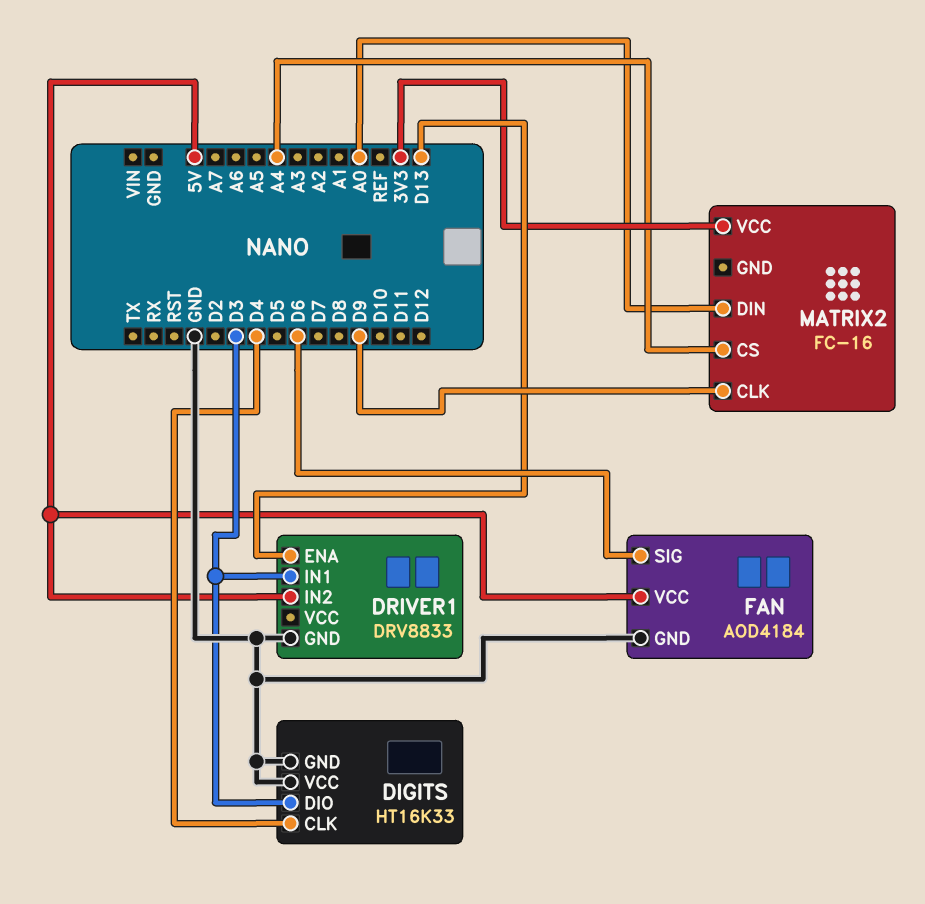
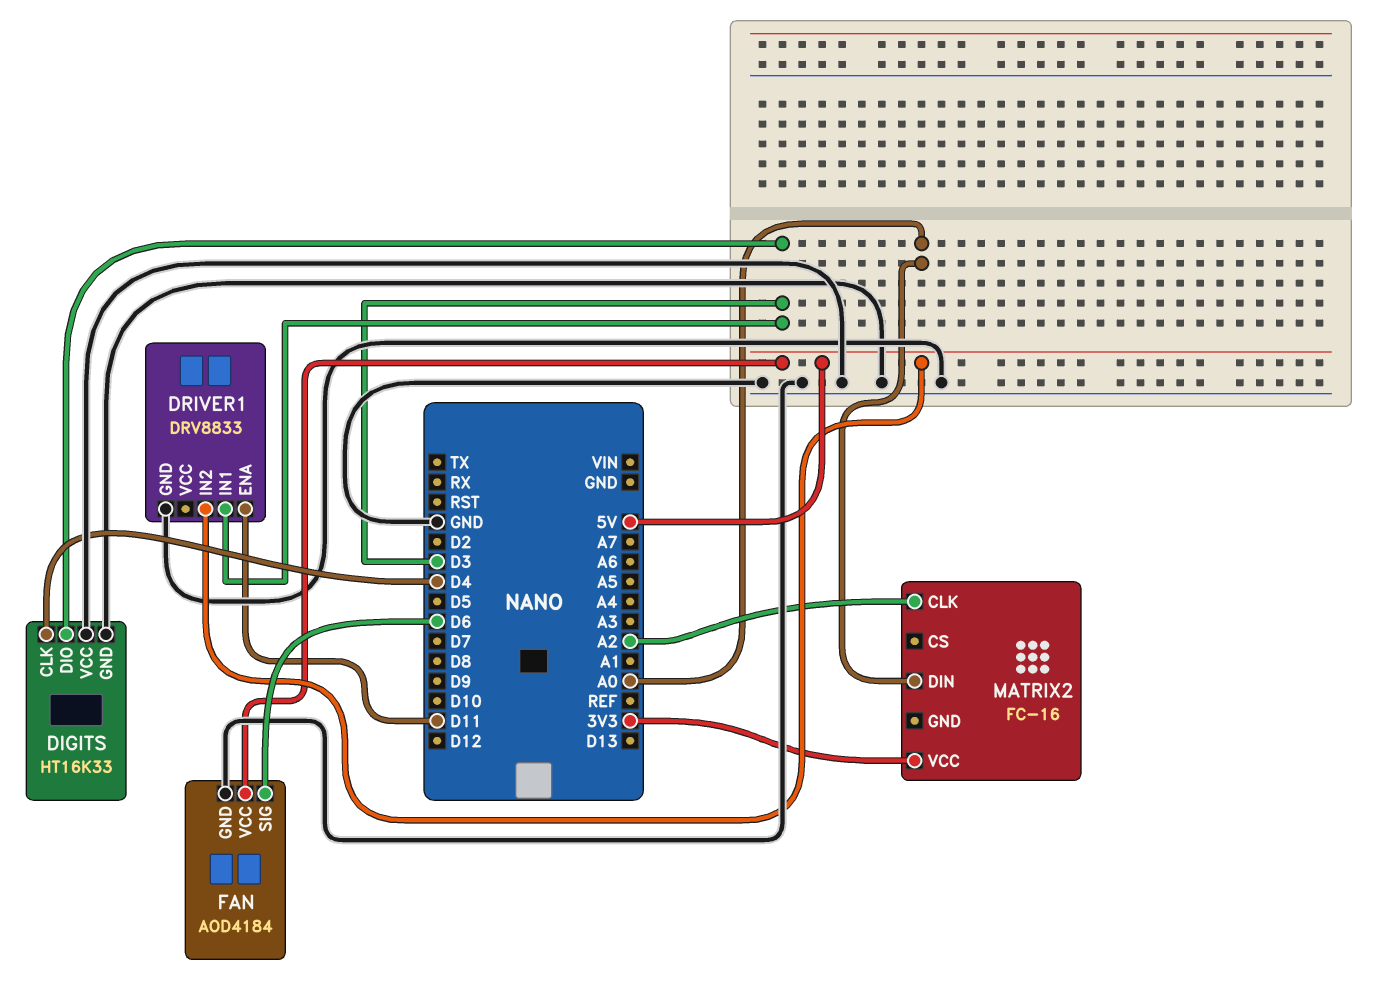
DRIVER1 pin ENA: D13 -> D11
MATRIX2 pin CLK: D9 -> A2
MATRIX2 pin CS: A4 -> none

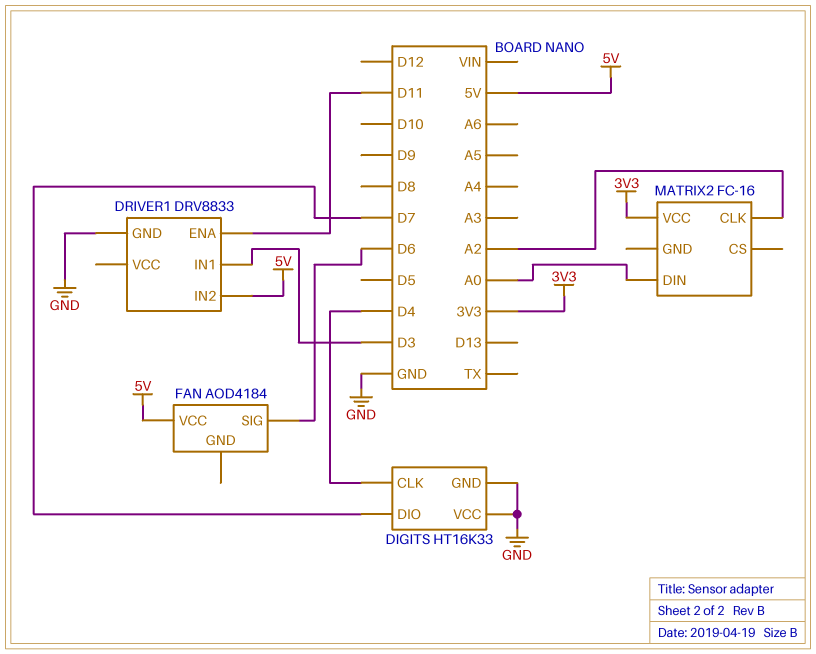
DIGITS pin DIO: D3 -> D7
FAN pin GND: GND -> none

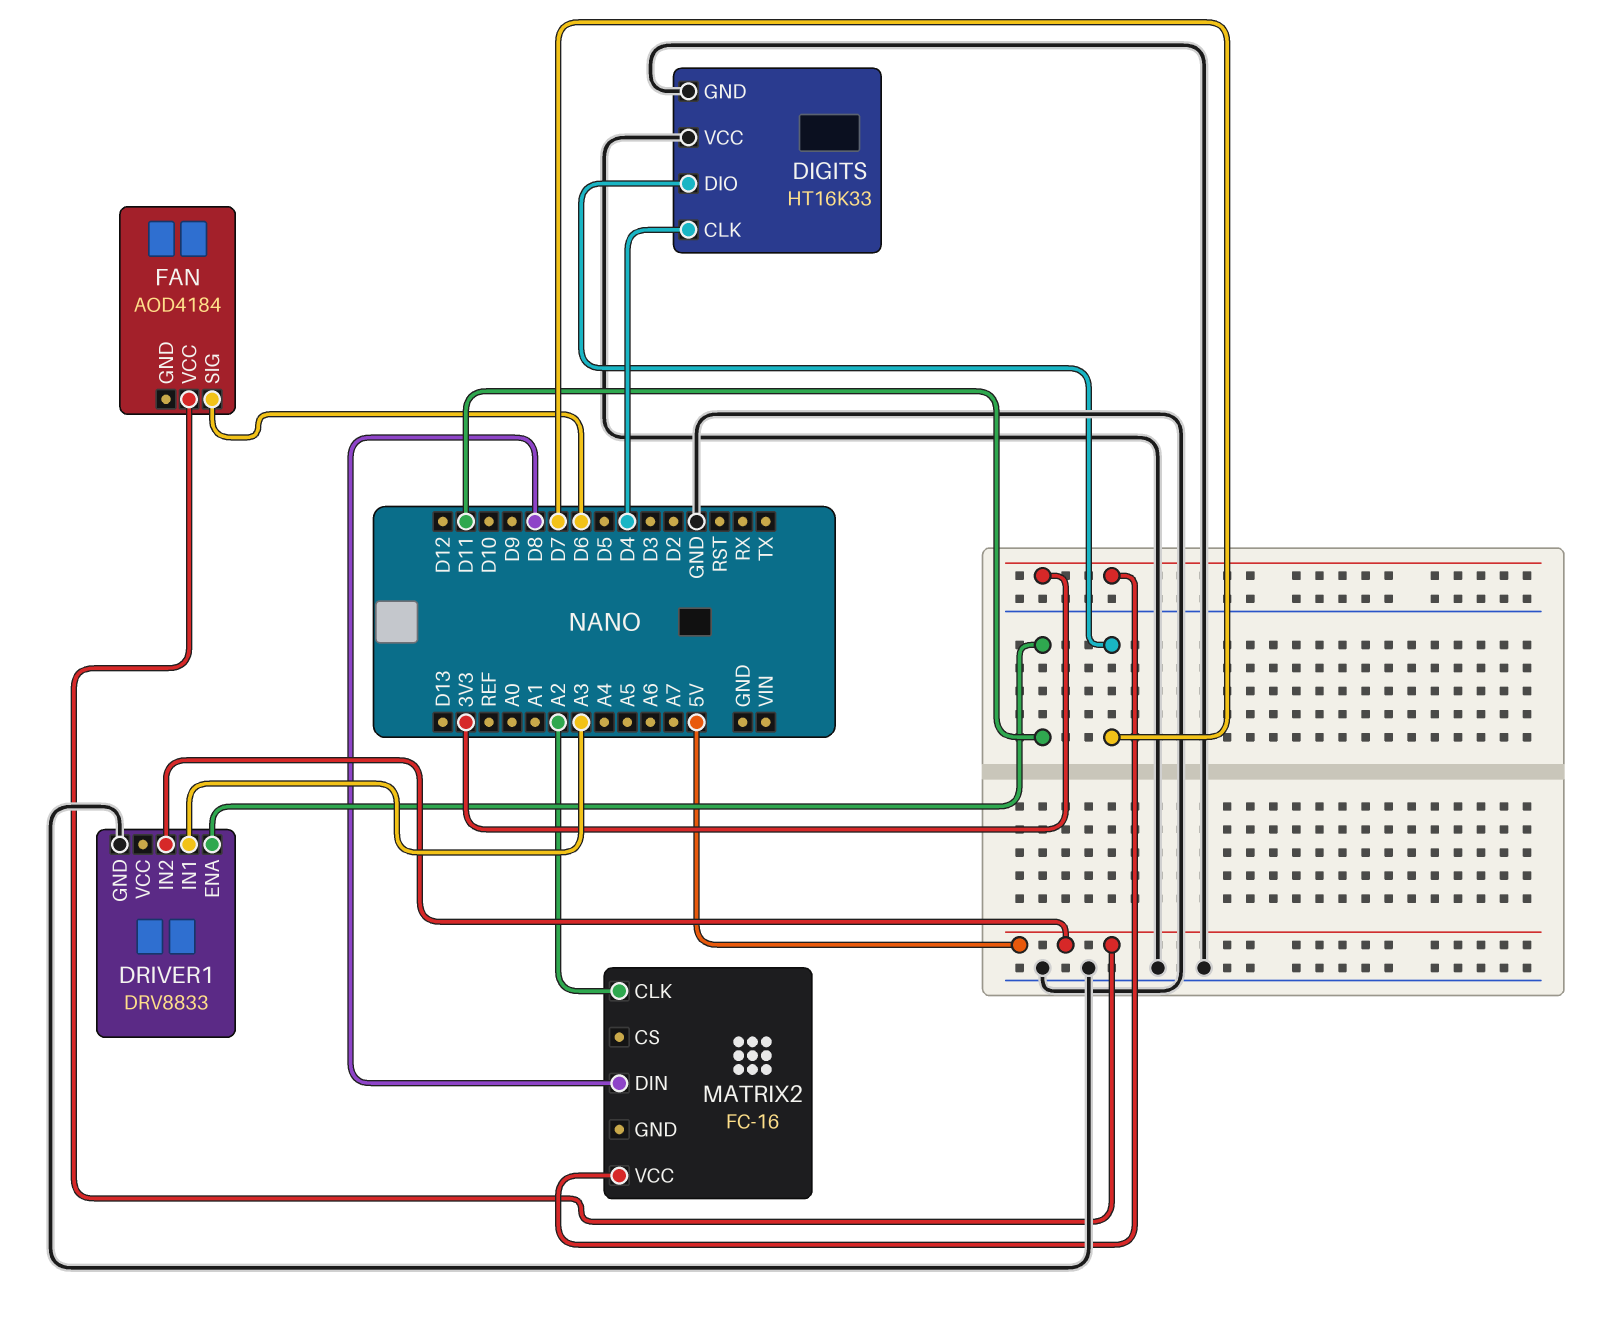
DRIVER1 pin IN1: D3 -> A3
MATRIX2 pin DIN: A0 -> D8

